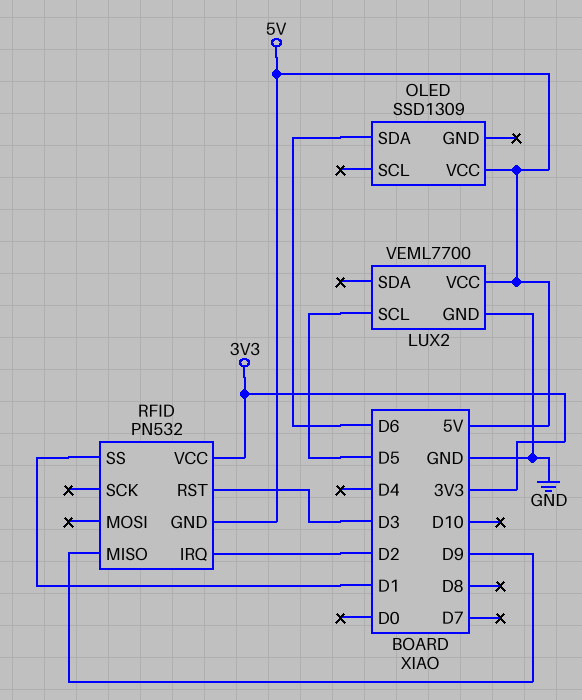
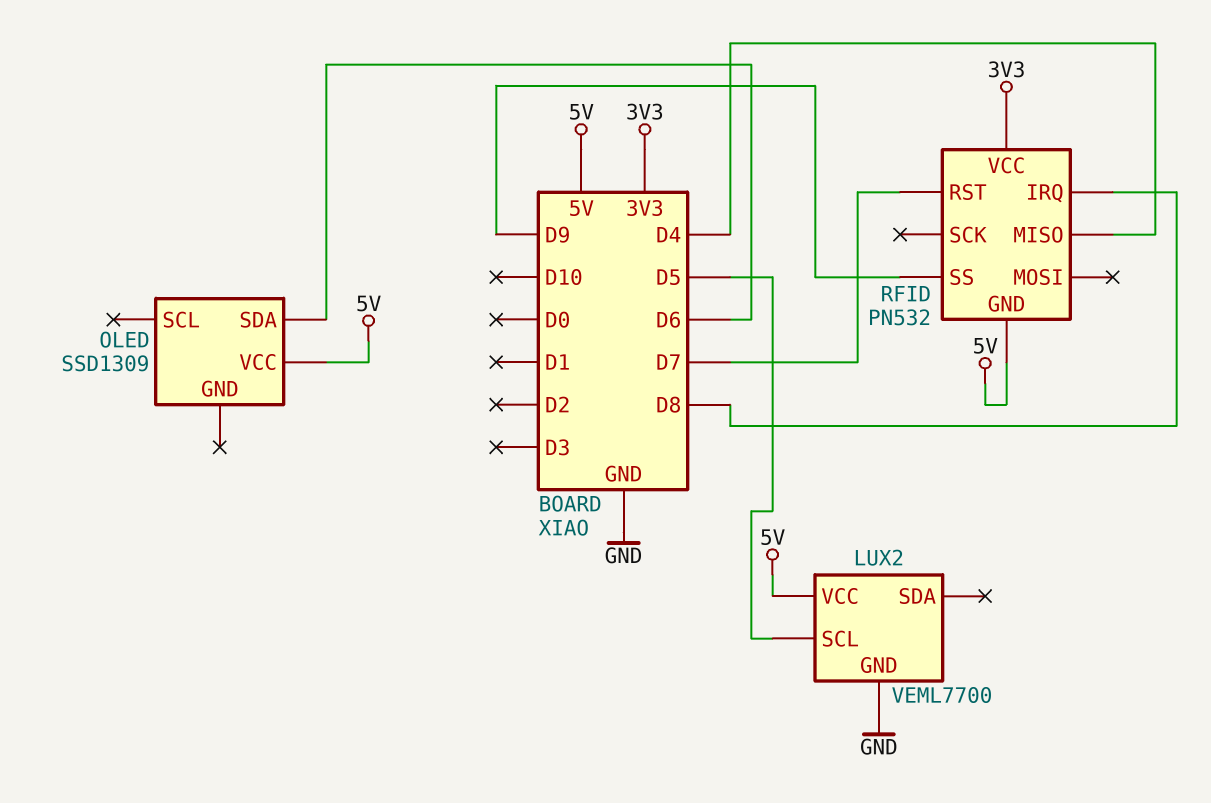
RFID pin IRQ: D2 -> D8
RFID pin MISO: D9 -> D4
RFID pin RST: D3 -> D7
RFID pin SS: D1 -> D9

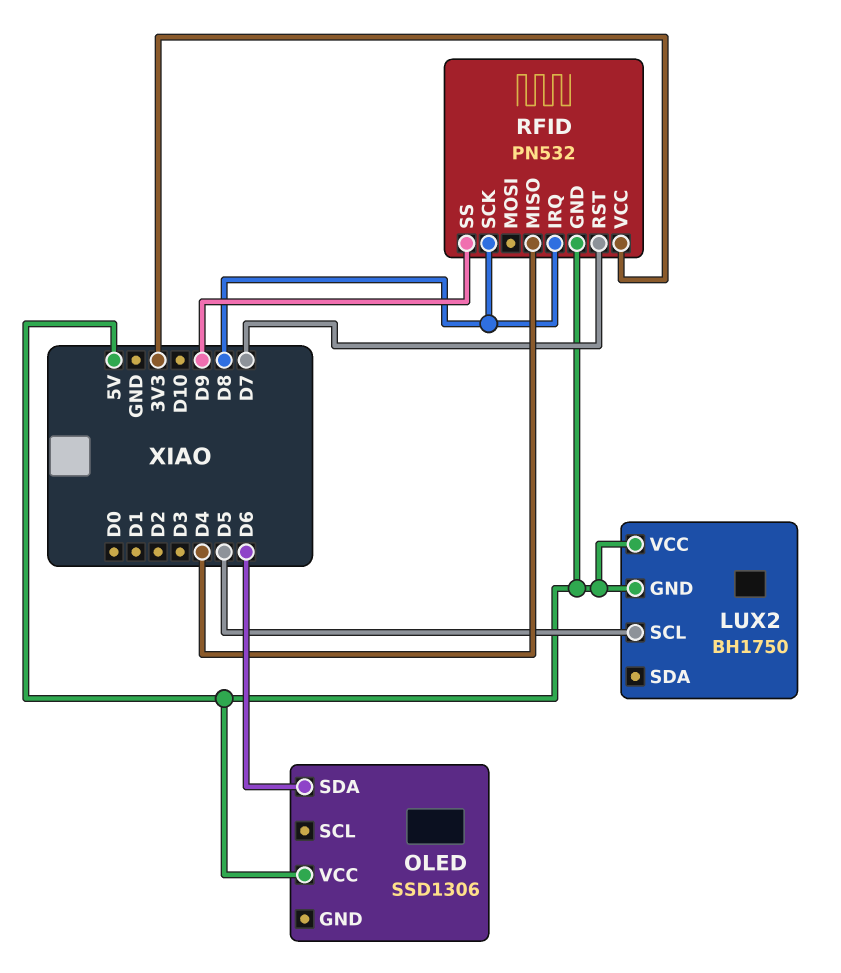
LUX2: VEML7700 -> BH1750
LUX2 pin GND: GND -> 5V
OLED: SSD1309 -> SSD1306
RFID pin SCK: none -> D8

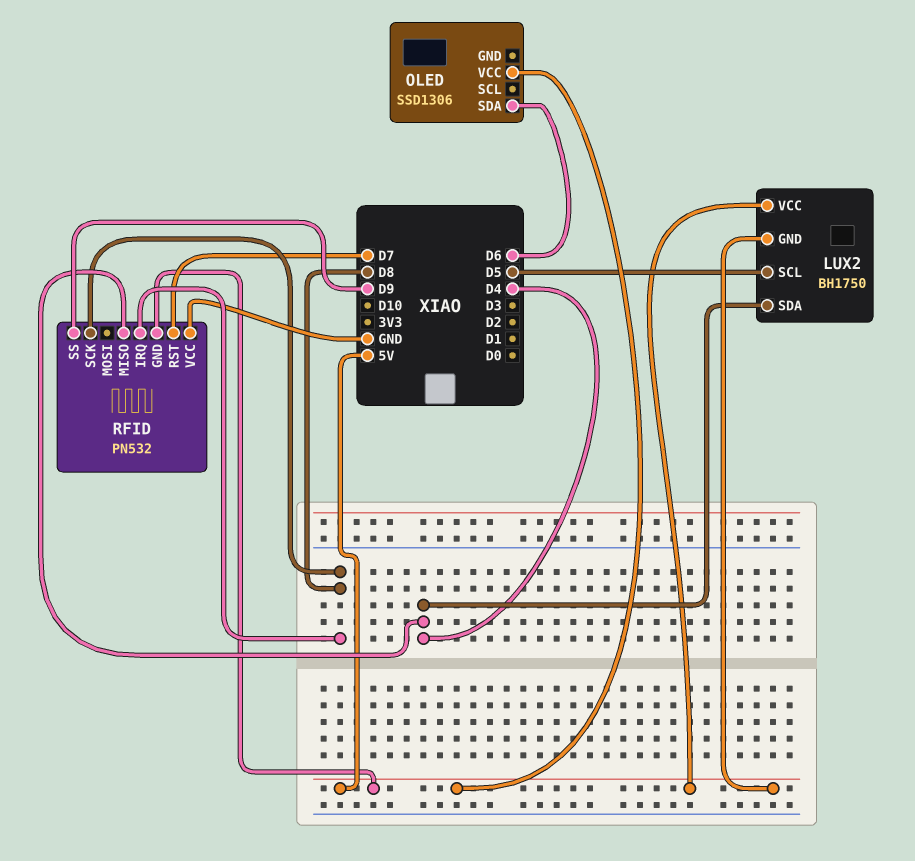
LUX2 pin SDA: none -> D4
RFID pin VCC: 3V3 -> GND

